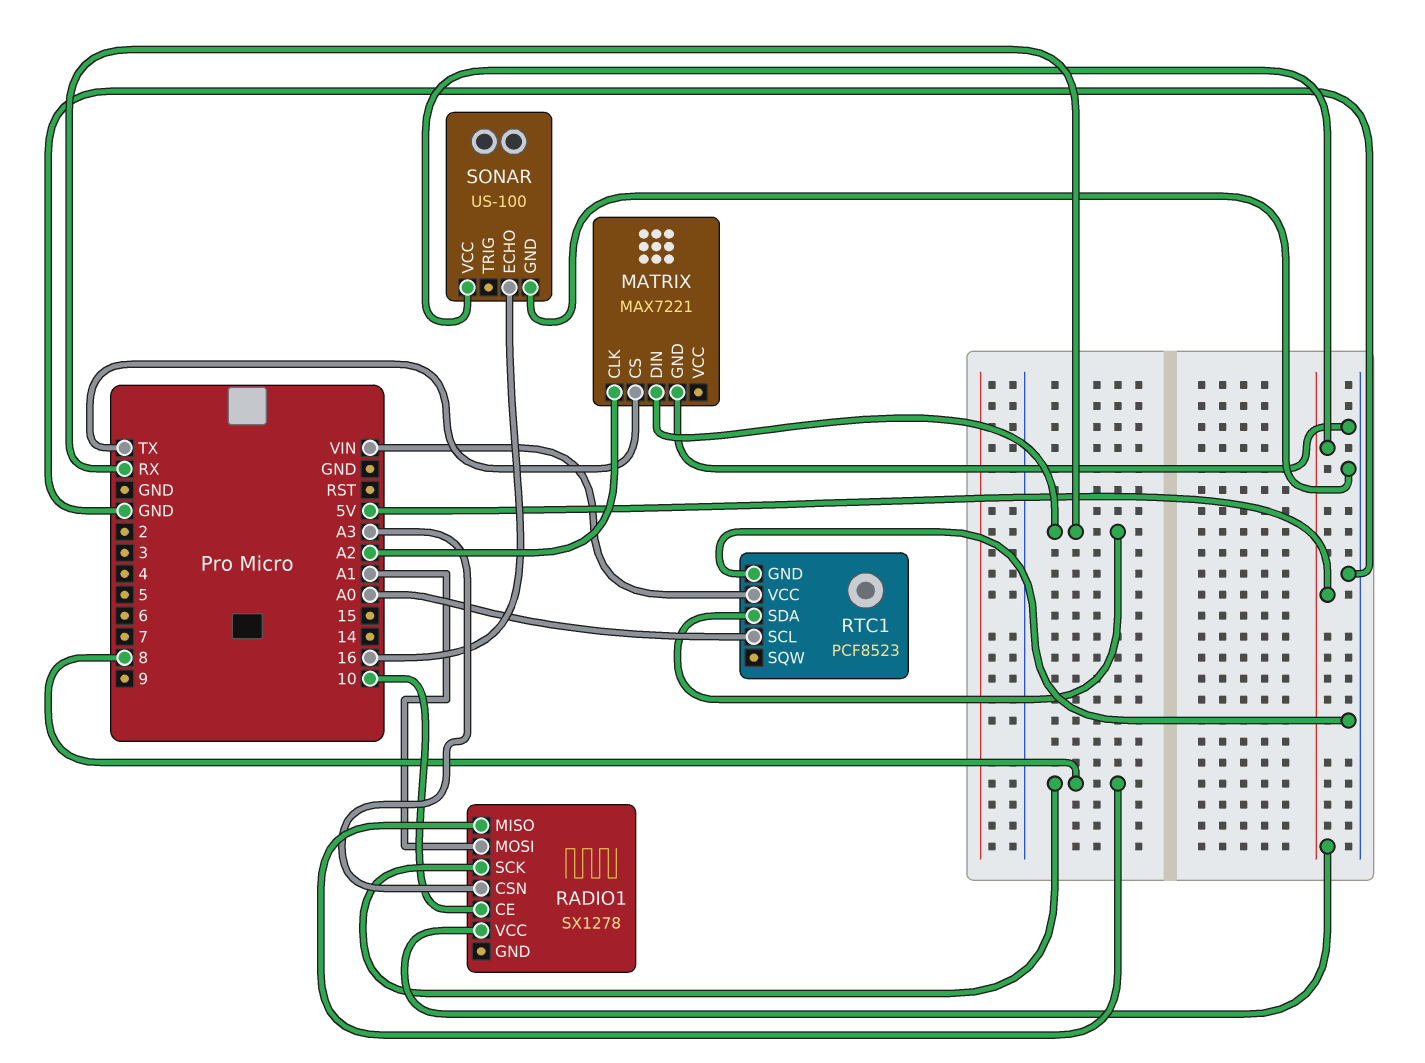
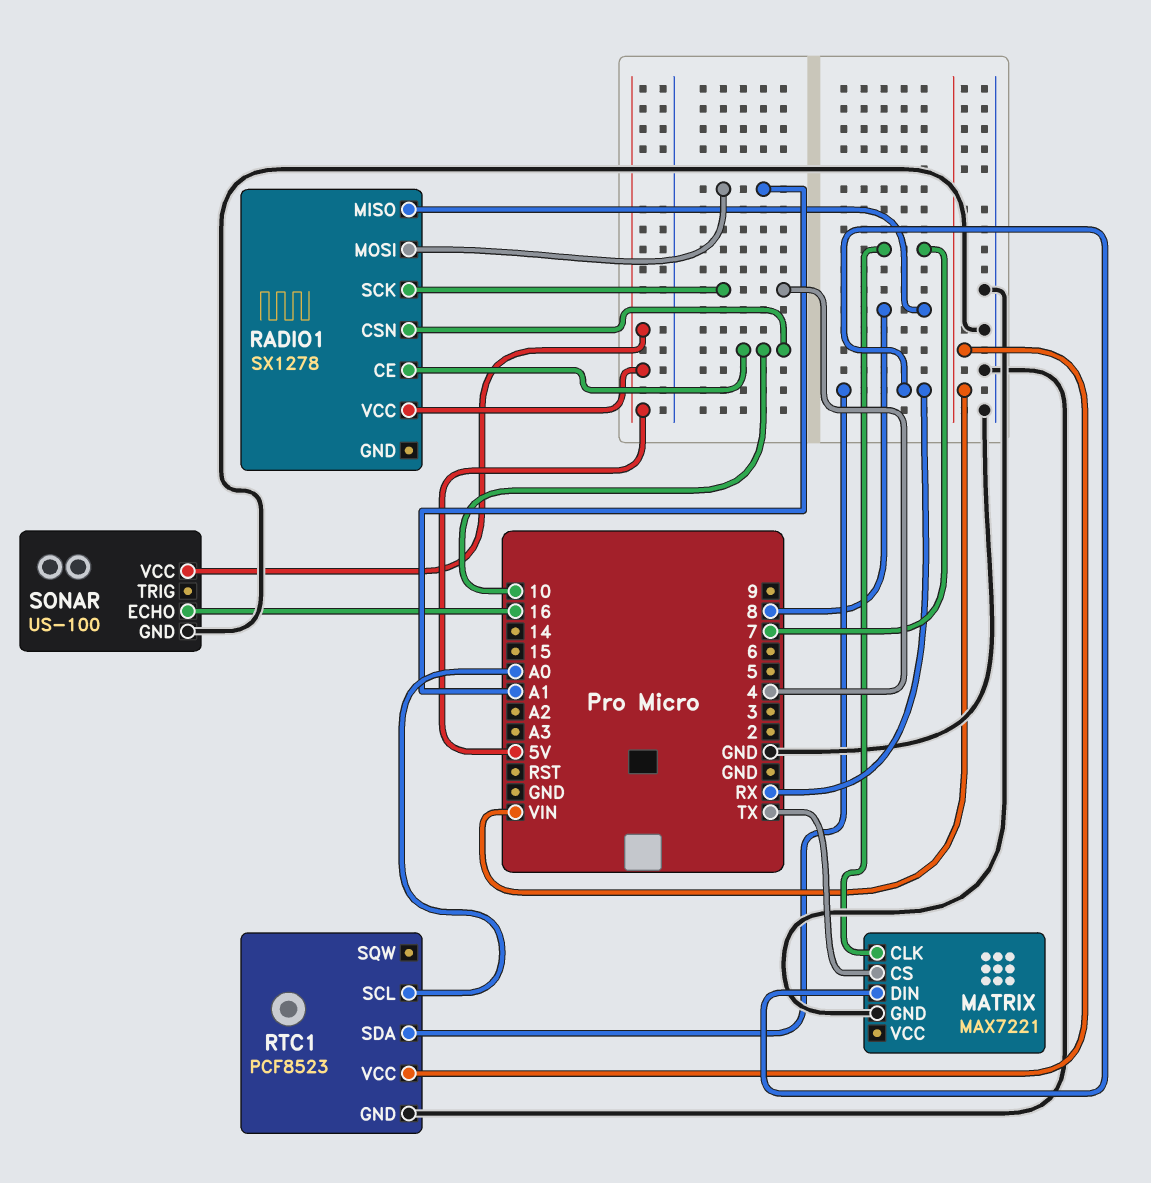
MATRIX pin CLK: A2 -> 7
RADIO1 pin CSN: A3 -> 10
RADIO1 pin SCK: 8 -> 4

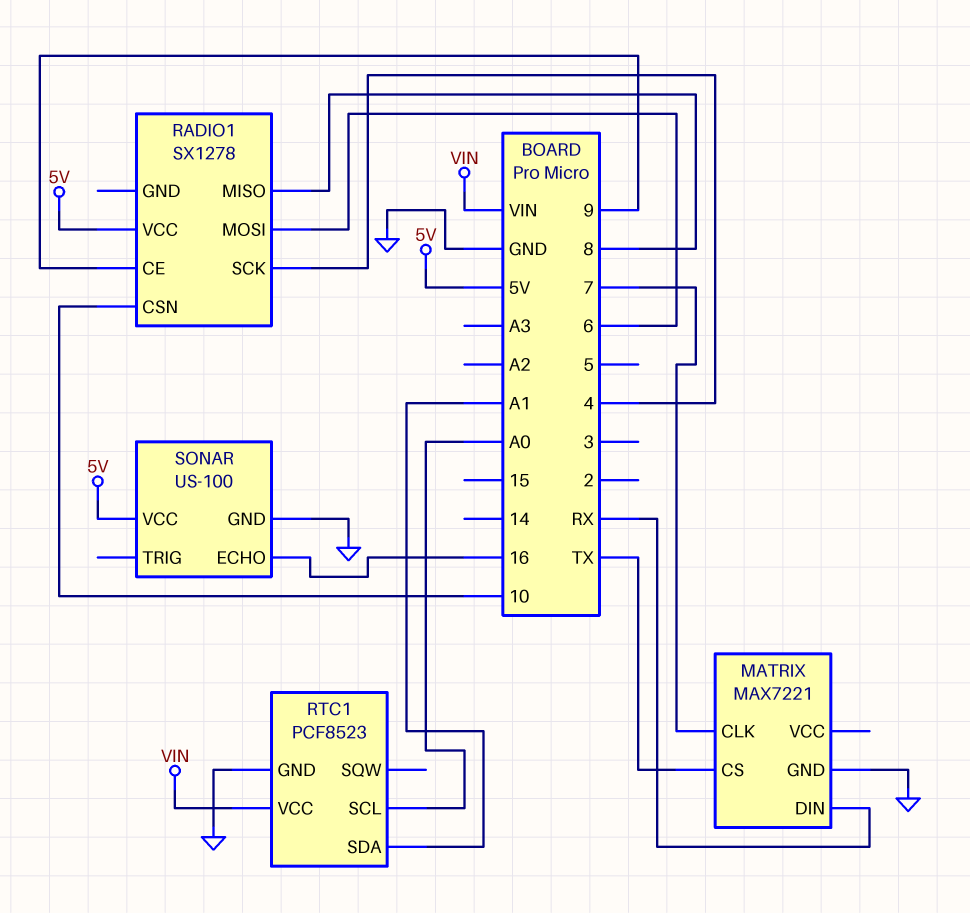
RADIO1 pin CE: 10 -> 9
RADIO1 pin MOSI: A1 -> 6
RTC1 pin SDA: RX -> A1

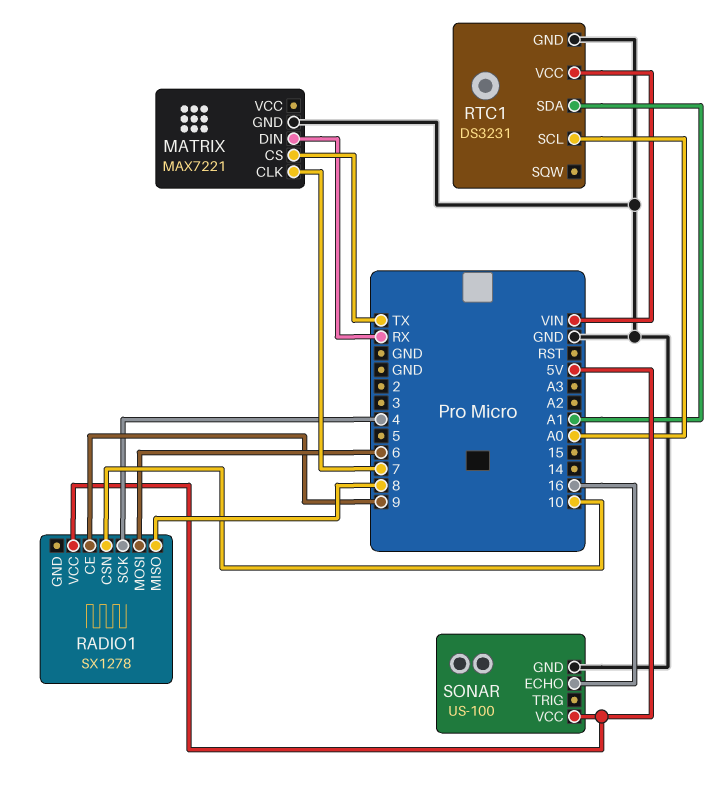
RTC1: PCF8523 -> DS3231

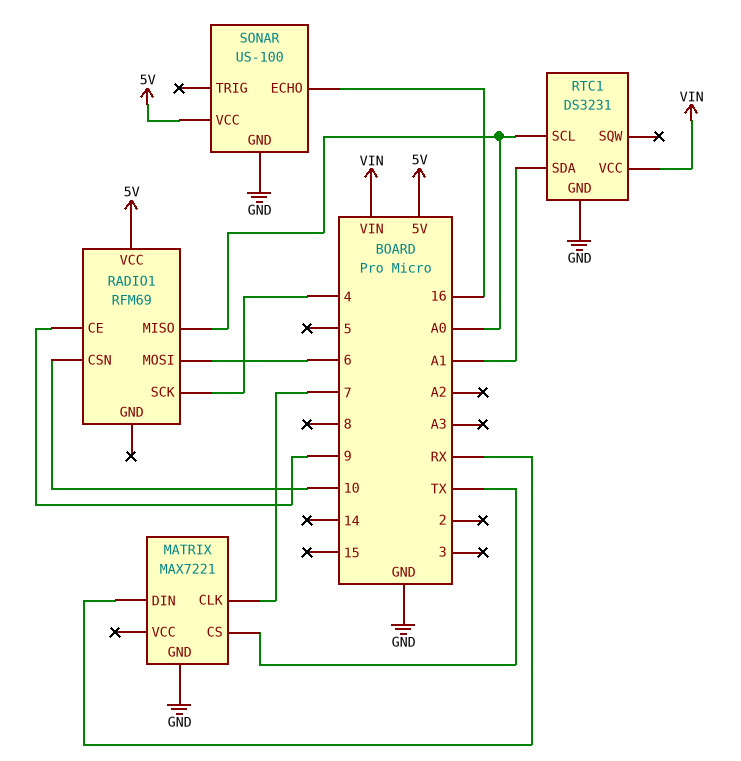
RADIO1: SX1278 -> RFM69
RADIO1 pin MISO: 8 -> A0

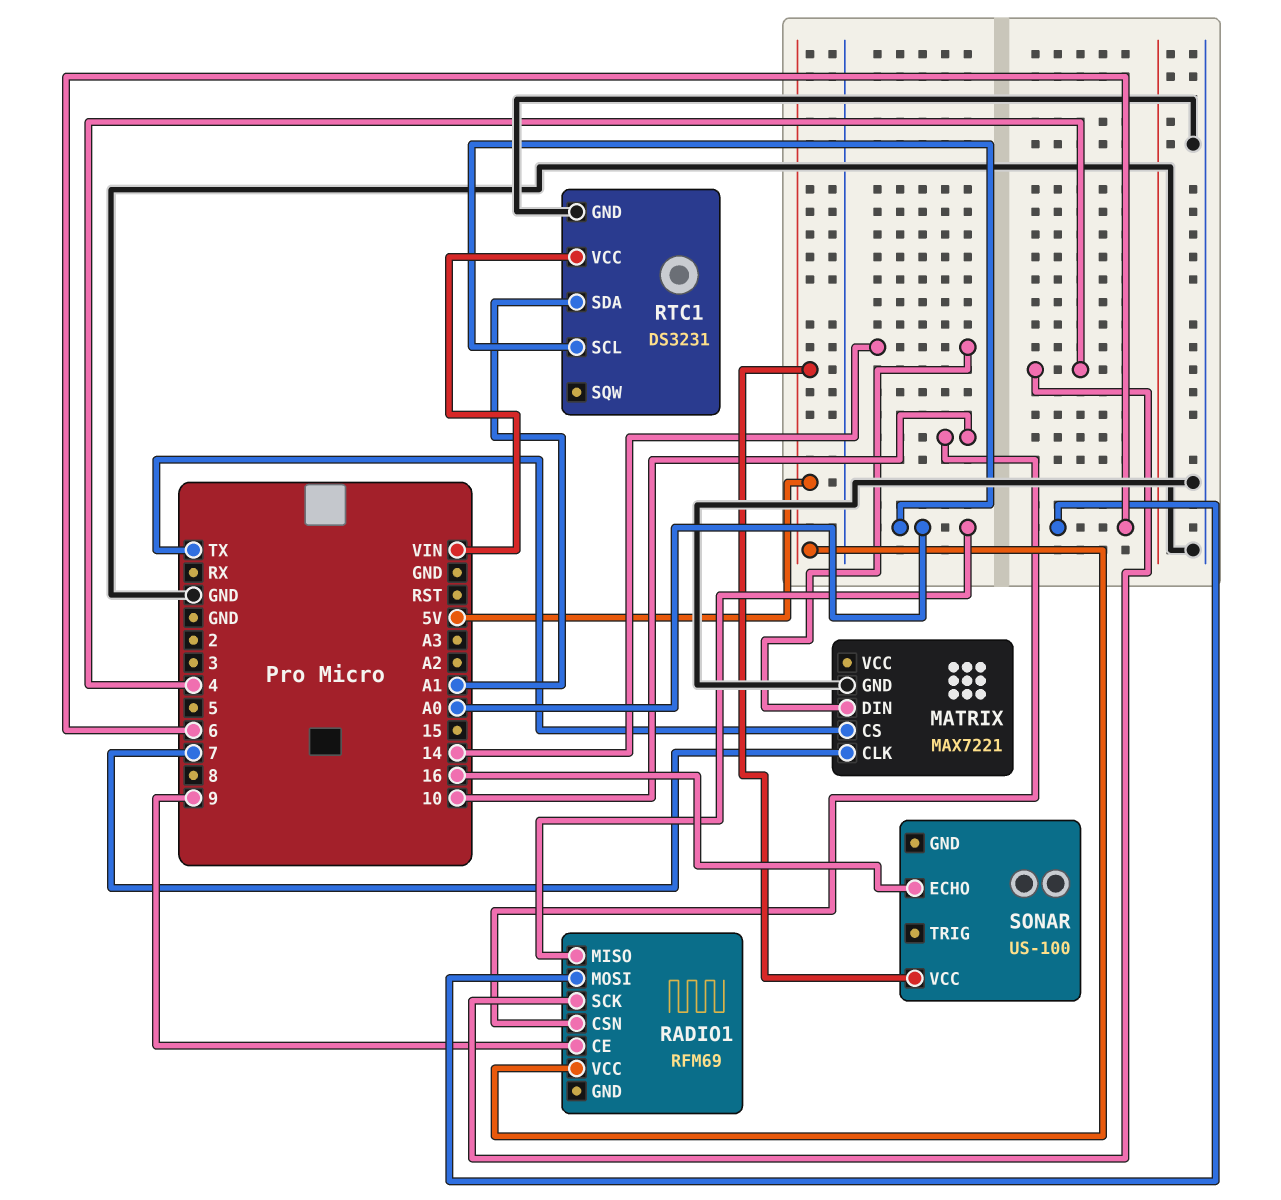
MATRIX pin DIN: RX -> 14
SONAR pin GND: GND -> none

